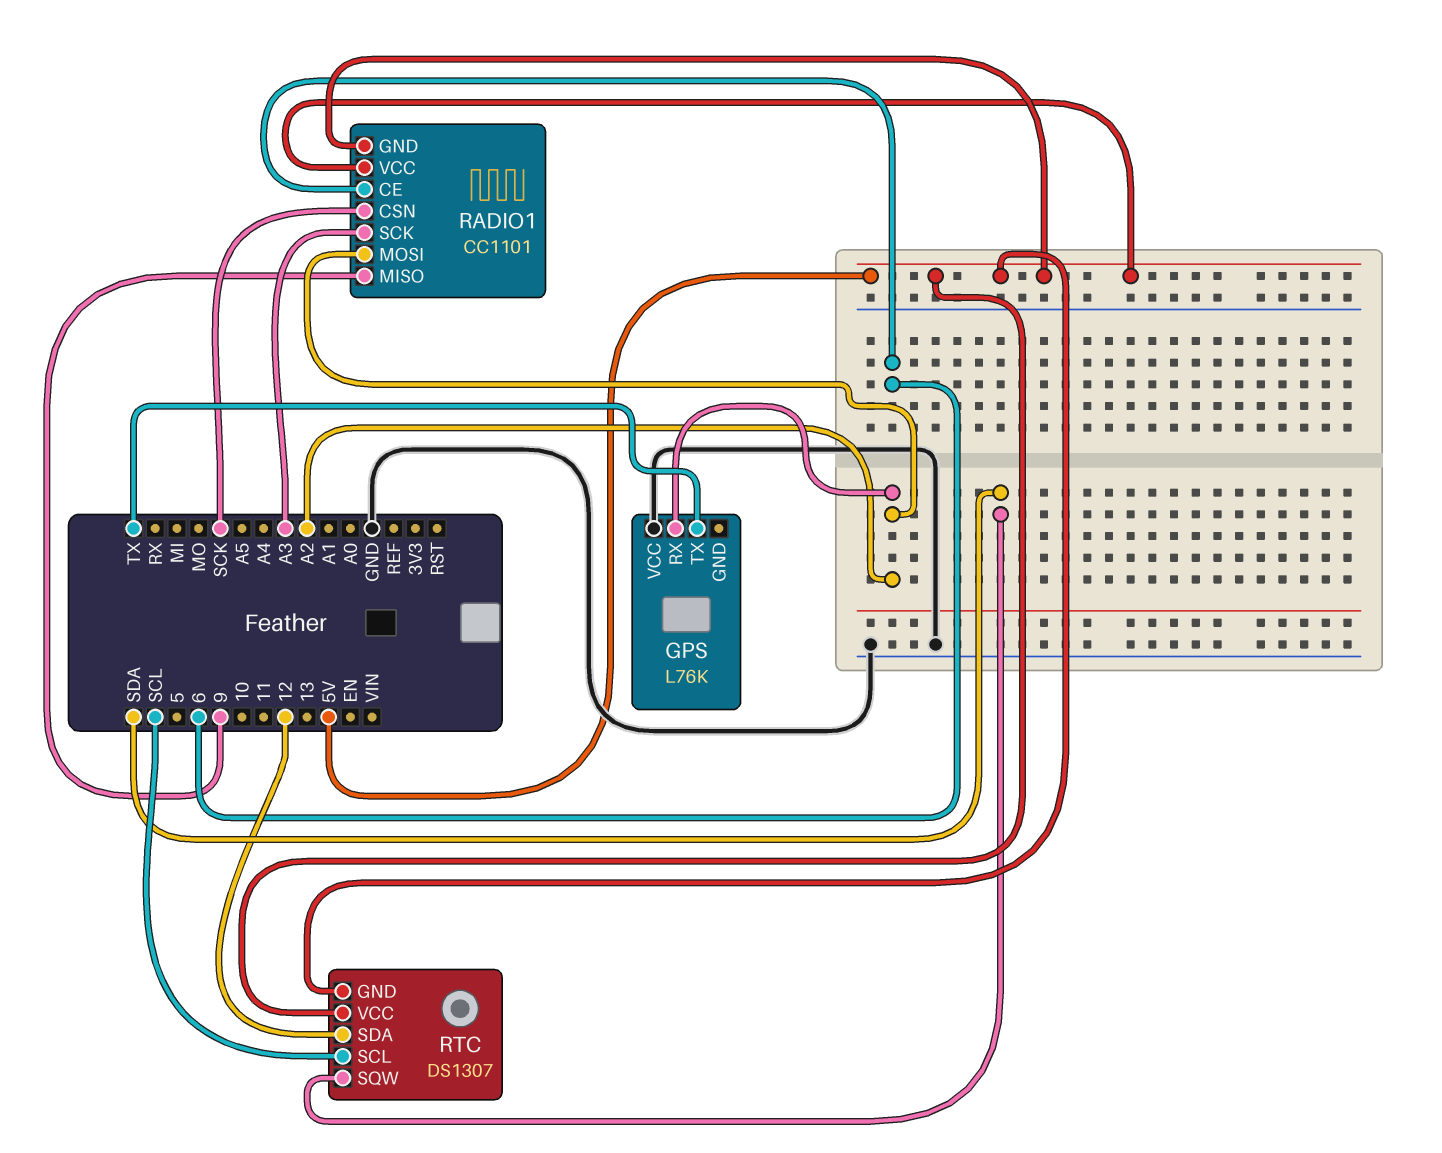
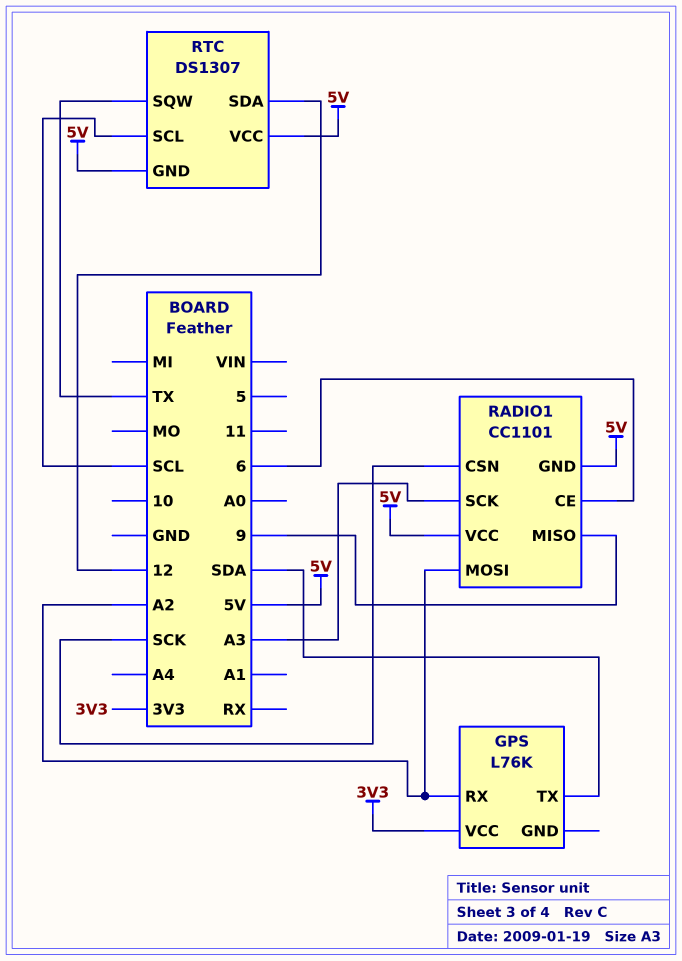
GPS pin TX: TX -> SDA
GPS pin VCC: GND -> 3V3
RTC pin SQW: SDA -> TX

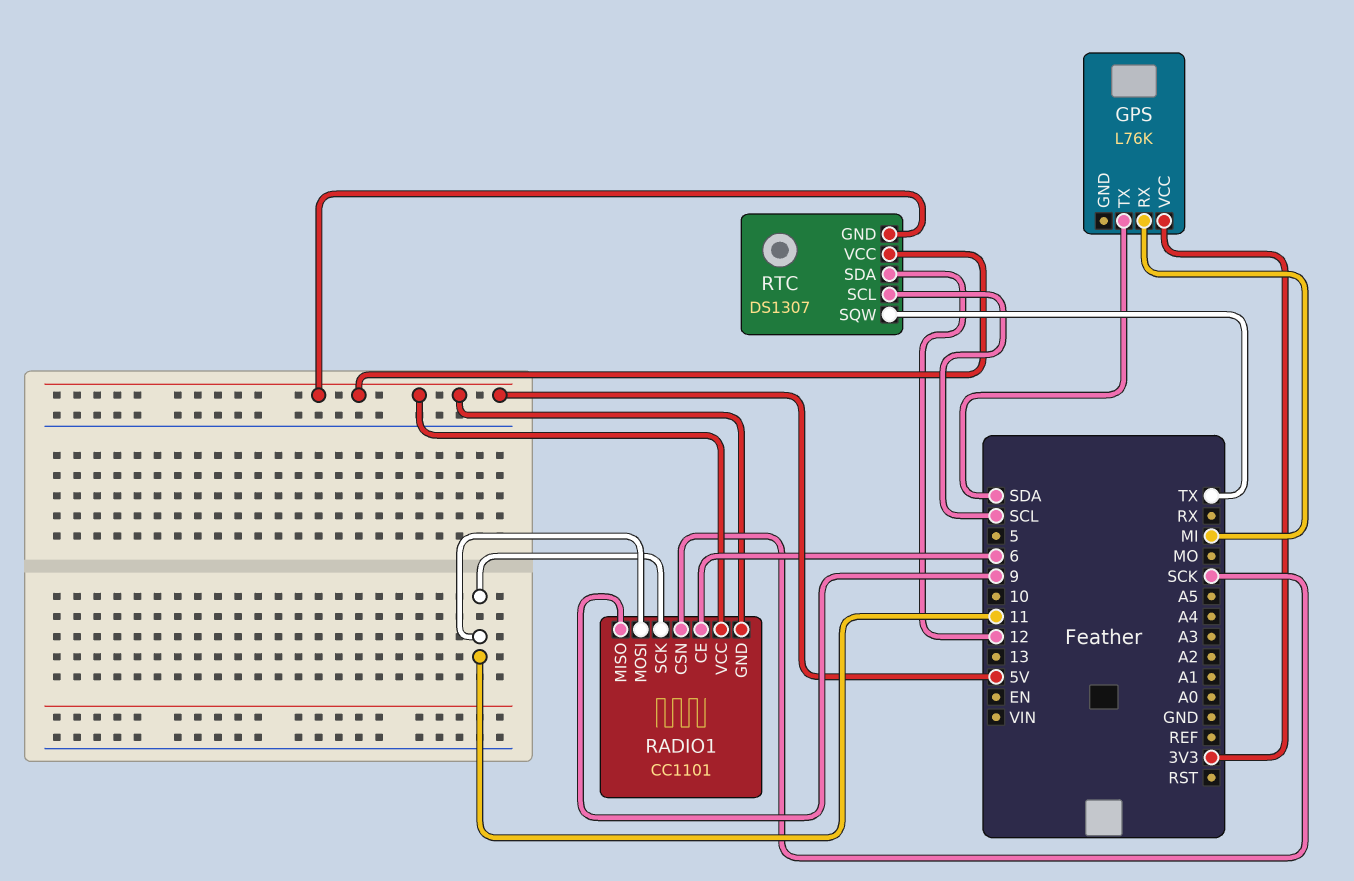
GPS pin RX: A2 -> MI
RADIO1 pin MOSI: A2 -> 11
RADIO1 pin SCK: A3 -> 11

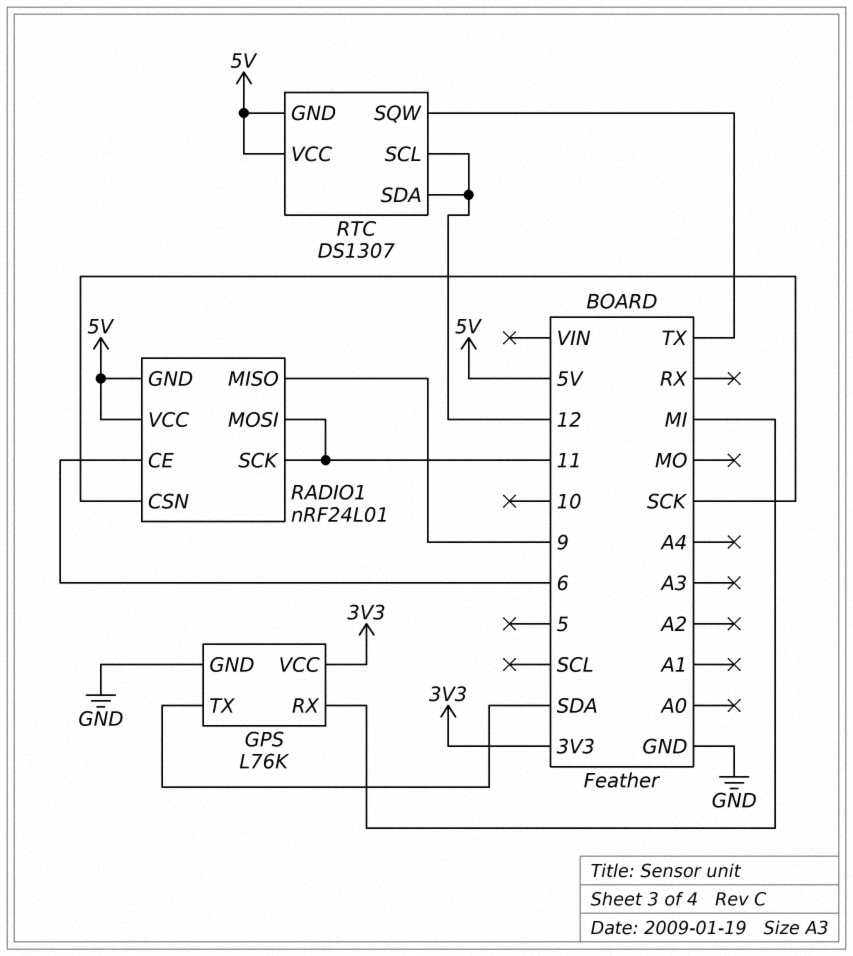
GPS pin GND: none -> GND
RADIO1: CC1101 -> nRF24L01
RTC pin SCL: SCL -> 12

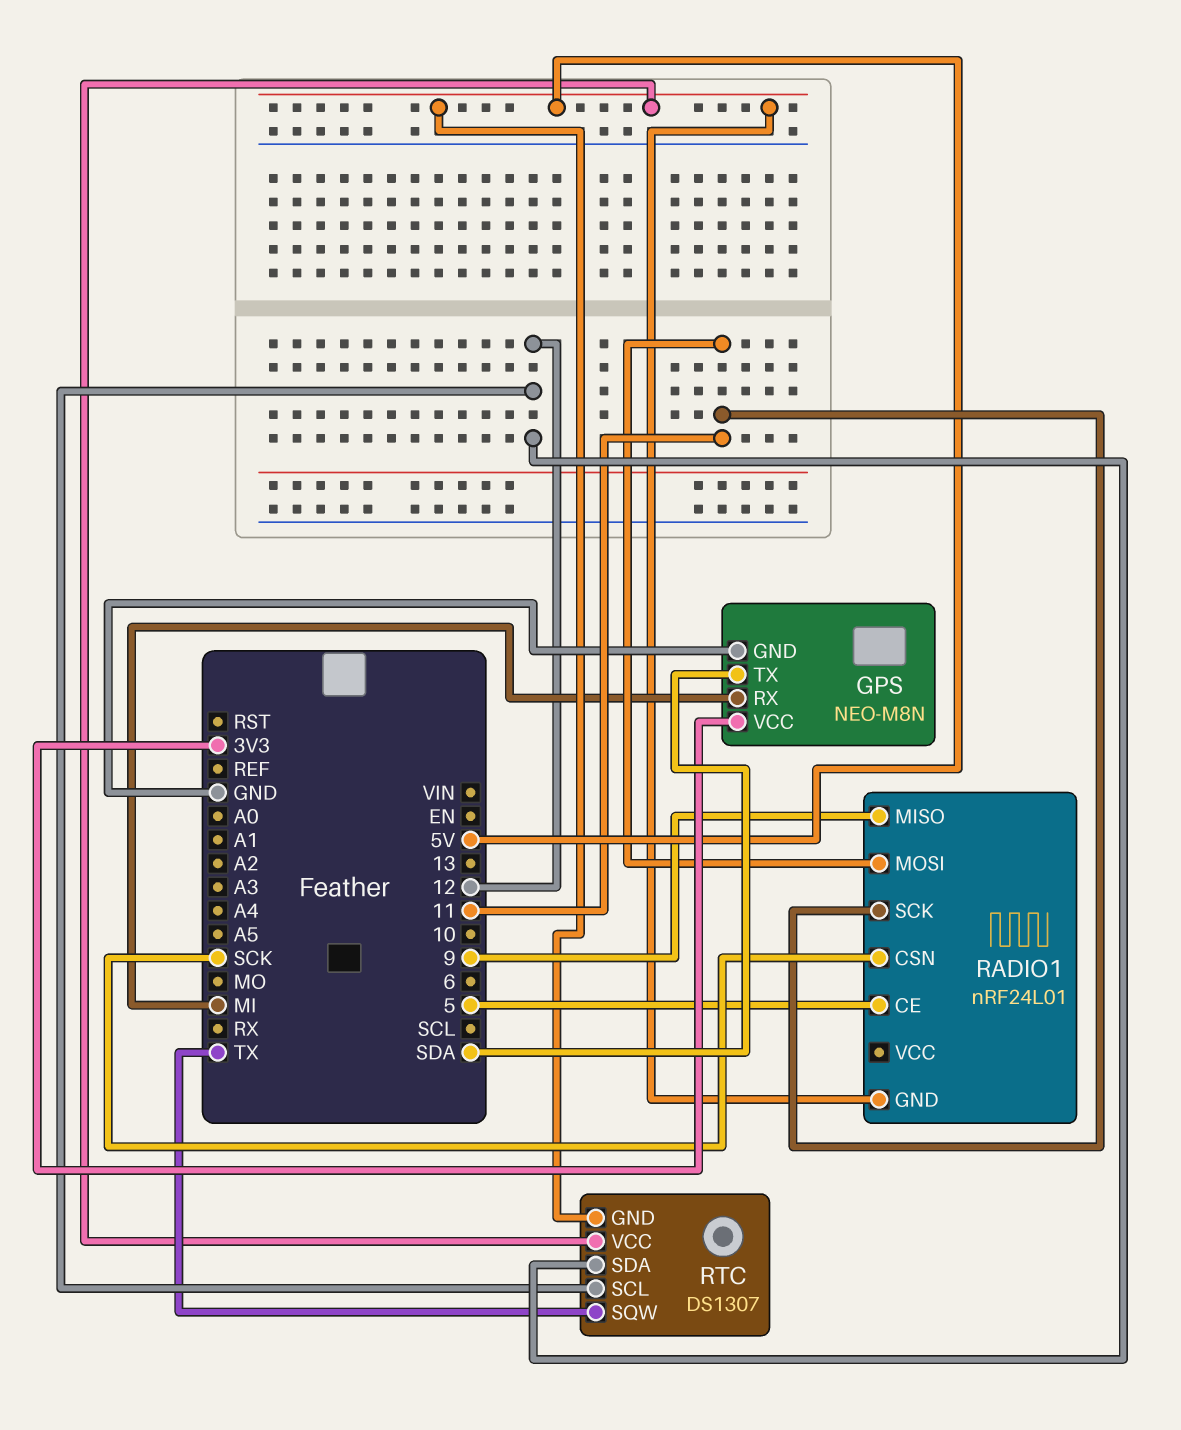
GPS: L76K -> NEO-M8N
RADIO1 pin CE: 6 -> 5
RADIO1 pin VCC: 5V -> none

